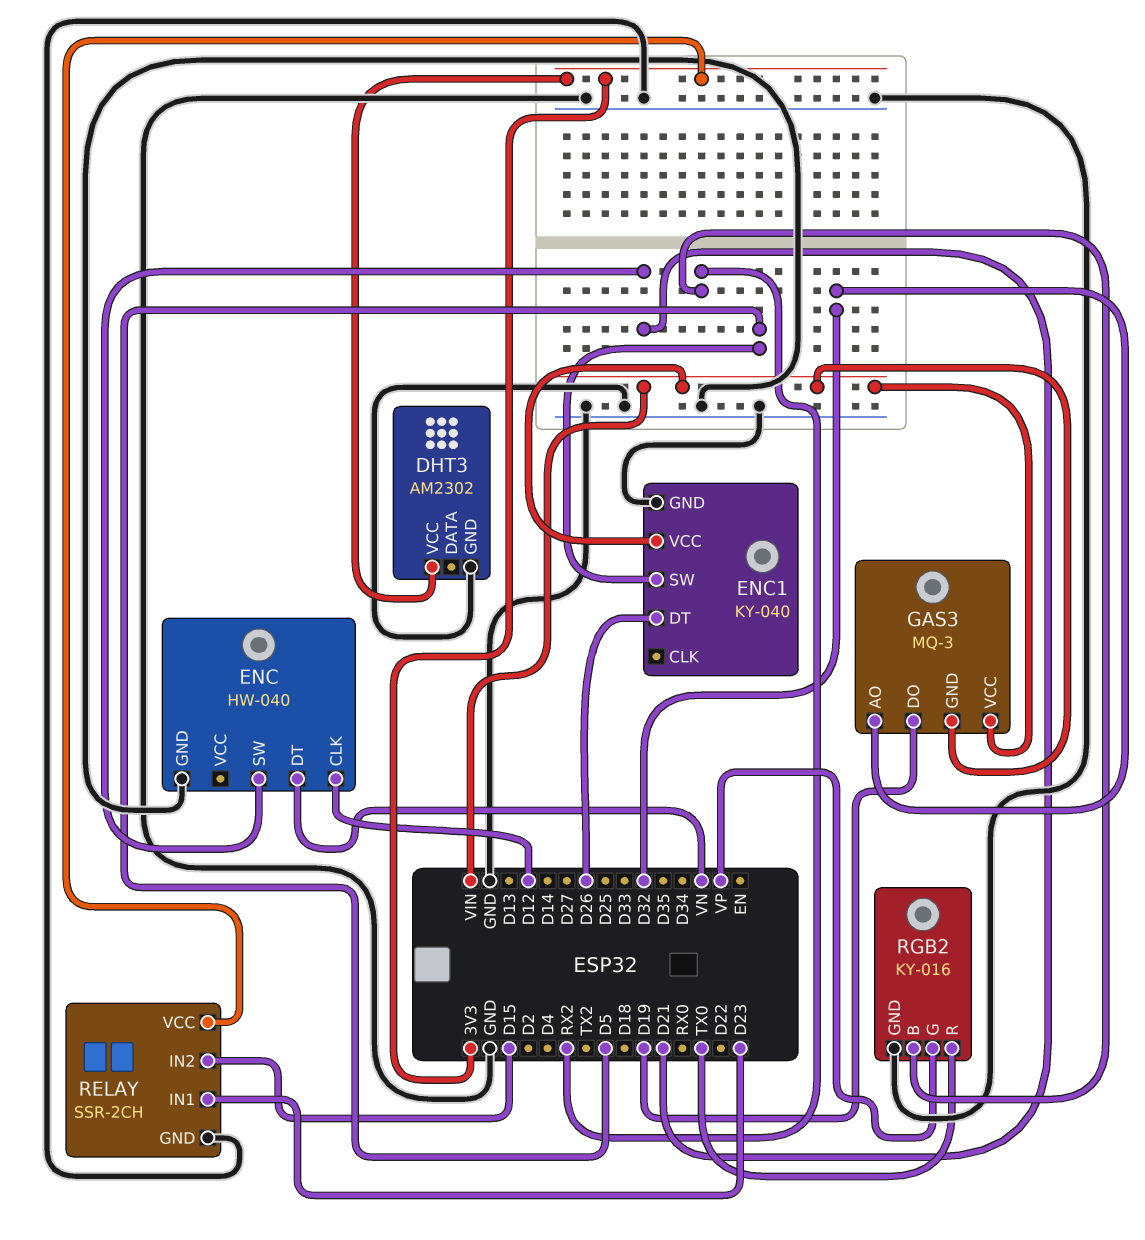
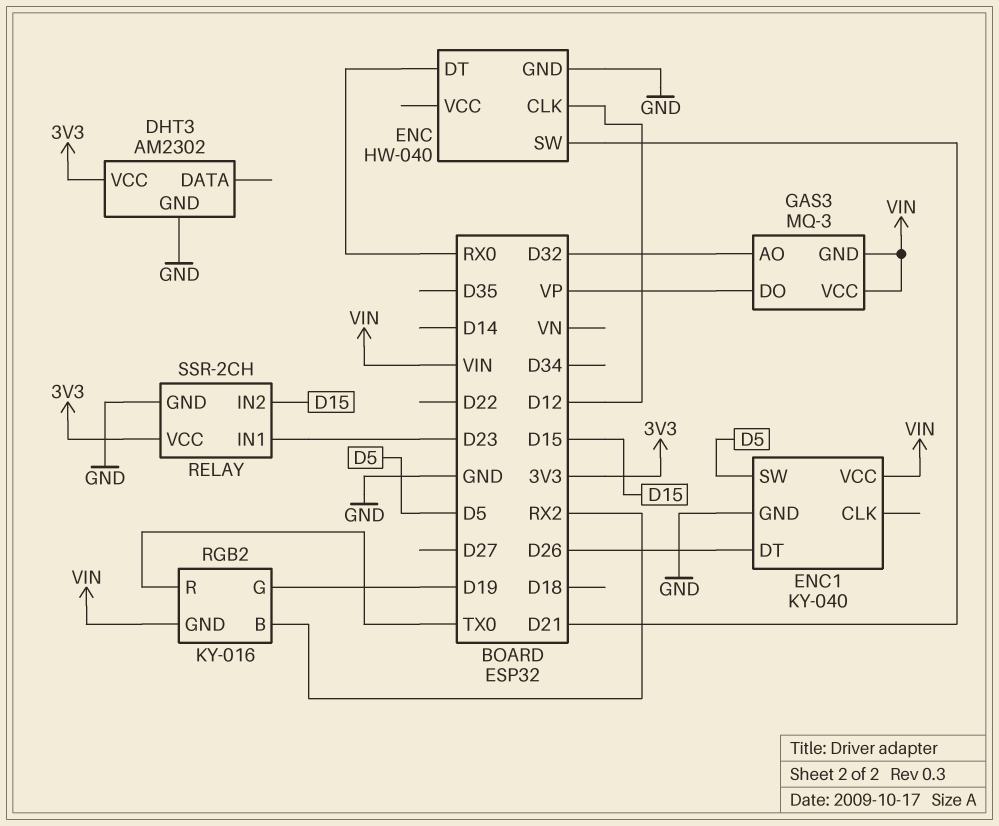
ENC pin DT: VN -> RX0
GAS3 pin DO: D19 -> VP
RGB2 pin G: VP -> D19
RGB2 pin GND: GND -> VIN

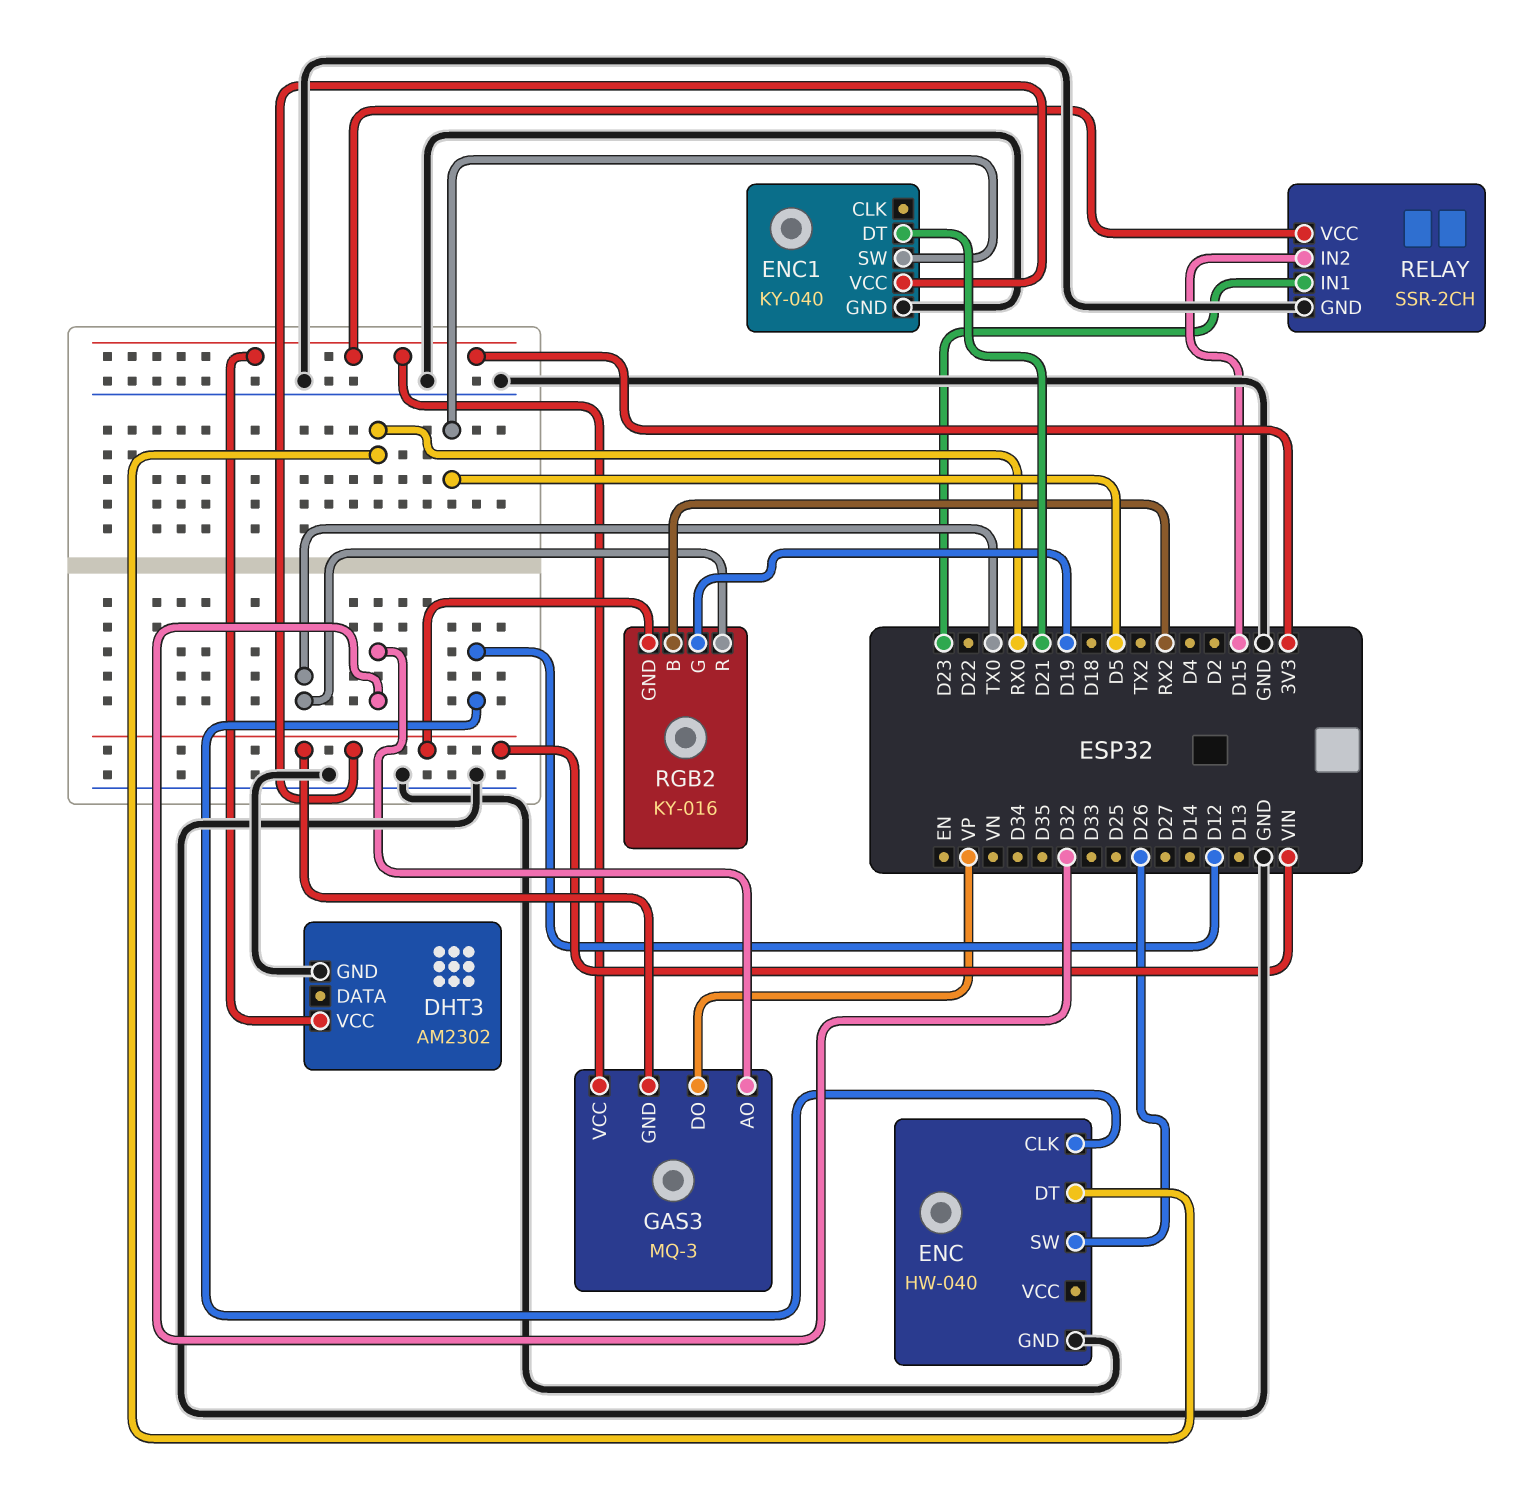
ENC pin SW: D21 -> D26
ENC1 pin DT: D26 -> D21
GAS3 pin VCC: VIN -> 3V3

